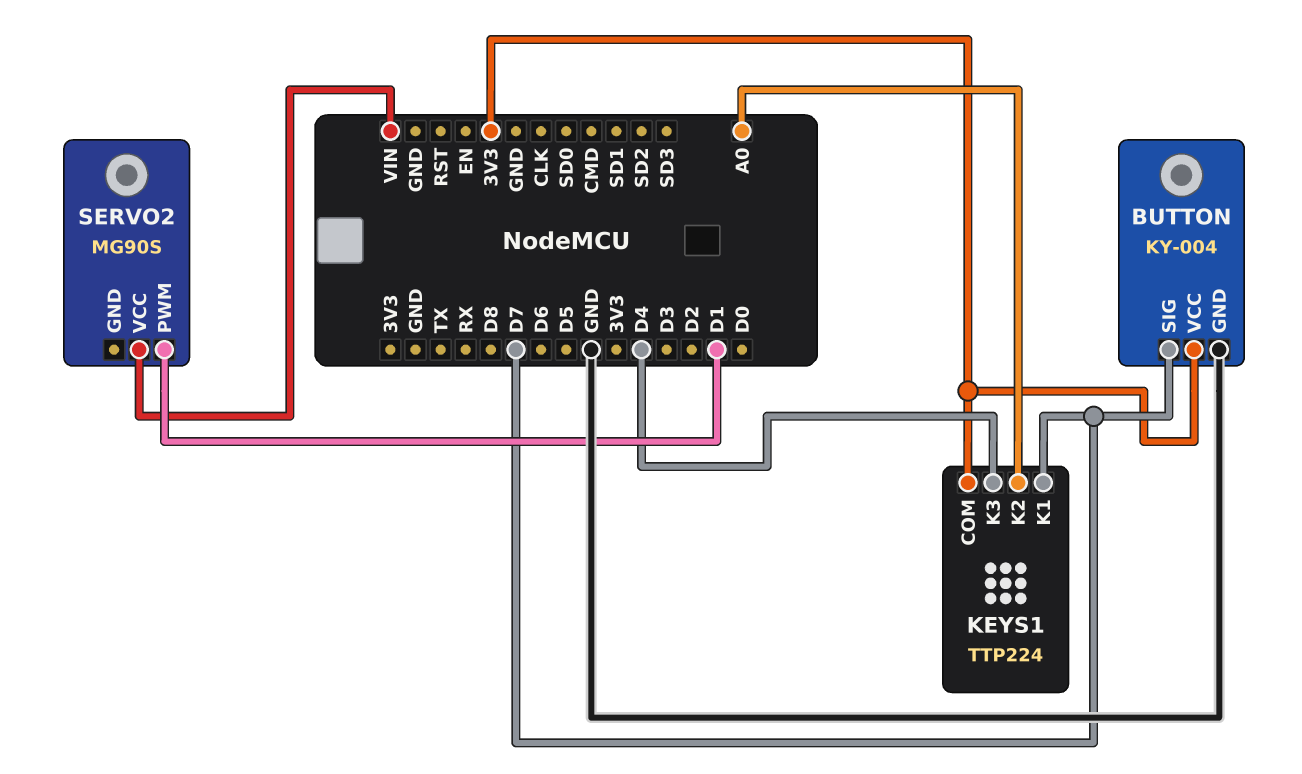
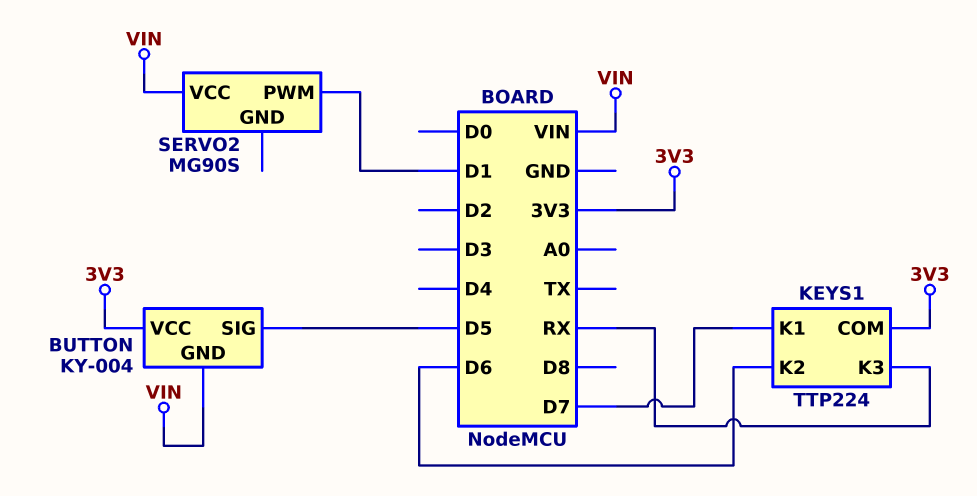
BUTTON pin GND: GND -> VIN
BUTTON pin SIG: D7 -> D5
KEYS1 pin K2: A0 -> D6
KEYS1 pin K3: D4 -> RX

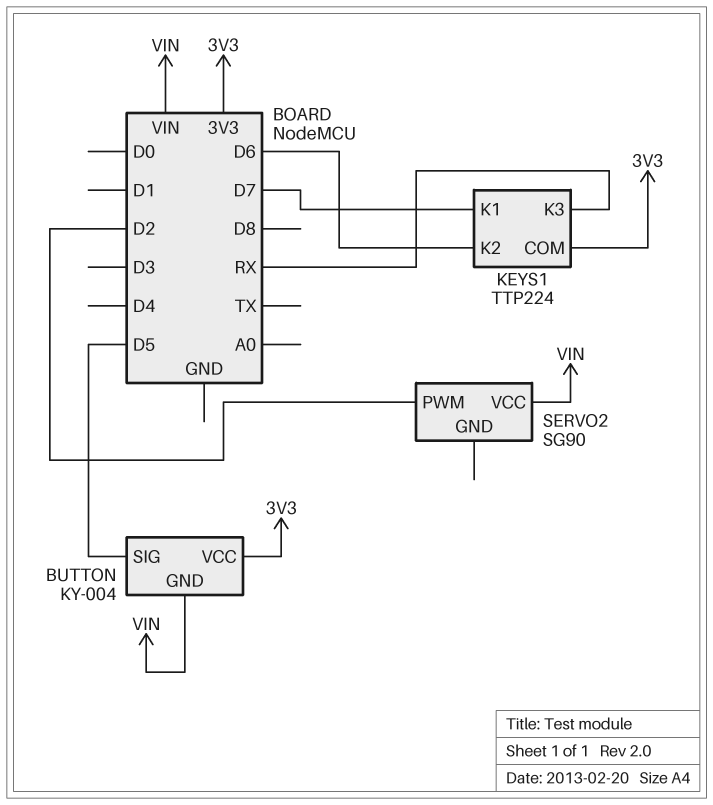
SERVO2: MG90S -> SG90
SERVO2 pin PWM: D1 -> D2

